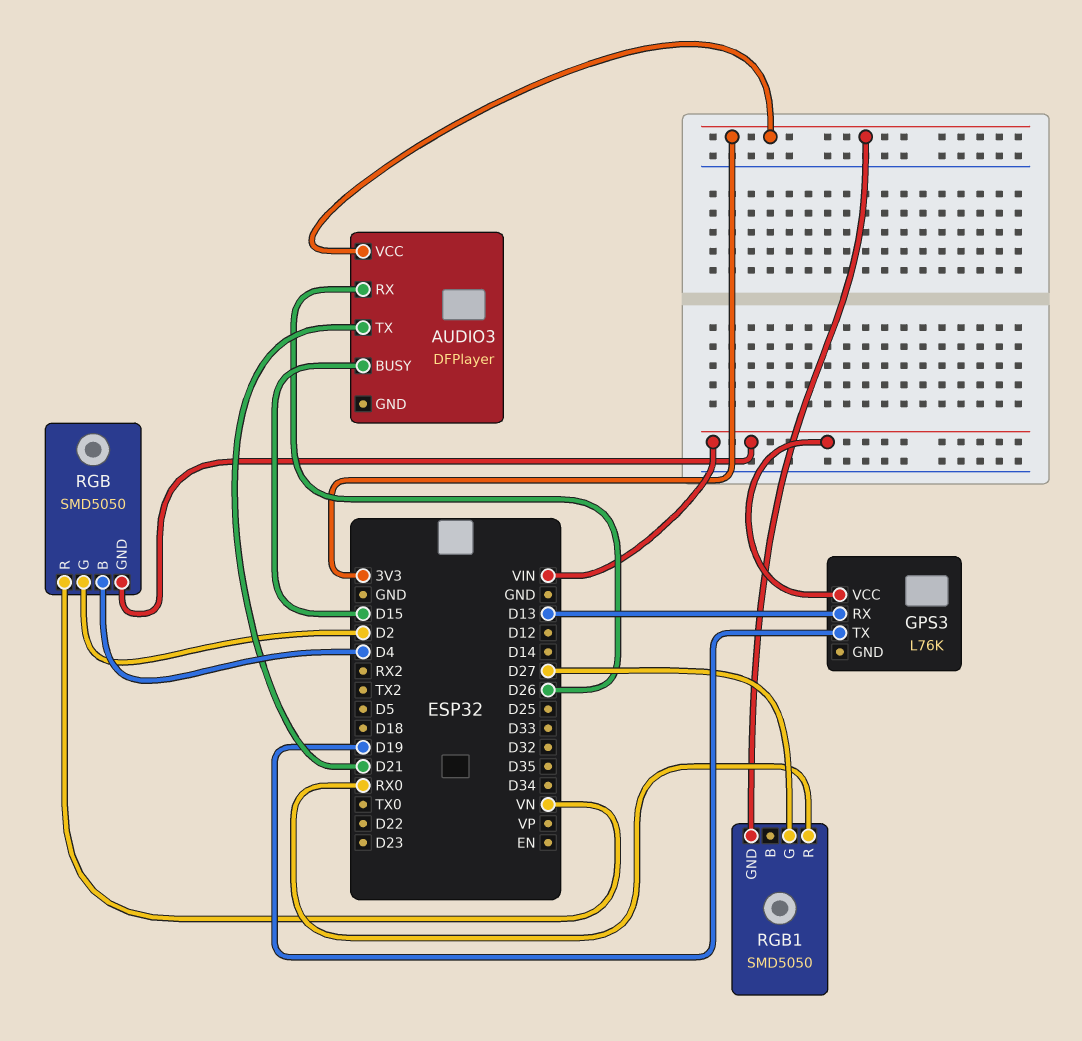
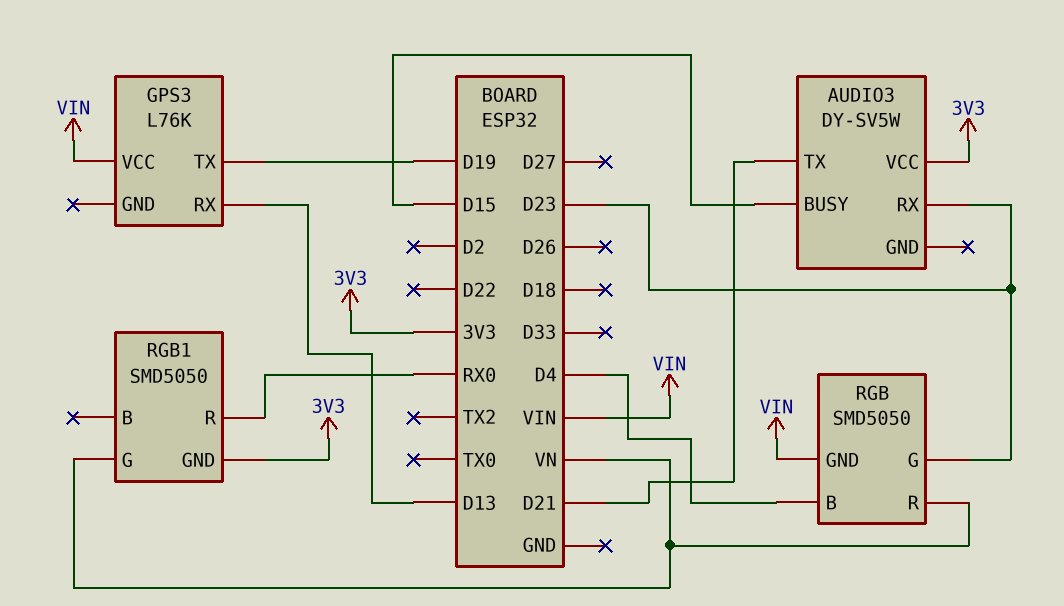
AUDIO3: DFPlayer -> DY-SV5W
AUDIO3 pin RX: D26 -> D23
RGB pin G: D2 -> D23
RGB1 pin G: D27 -> VN

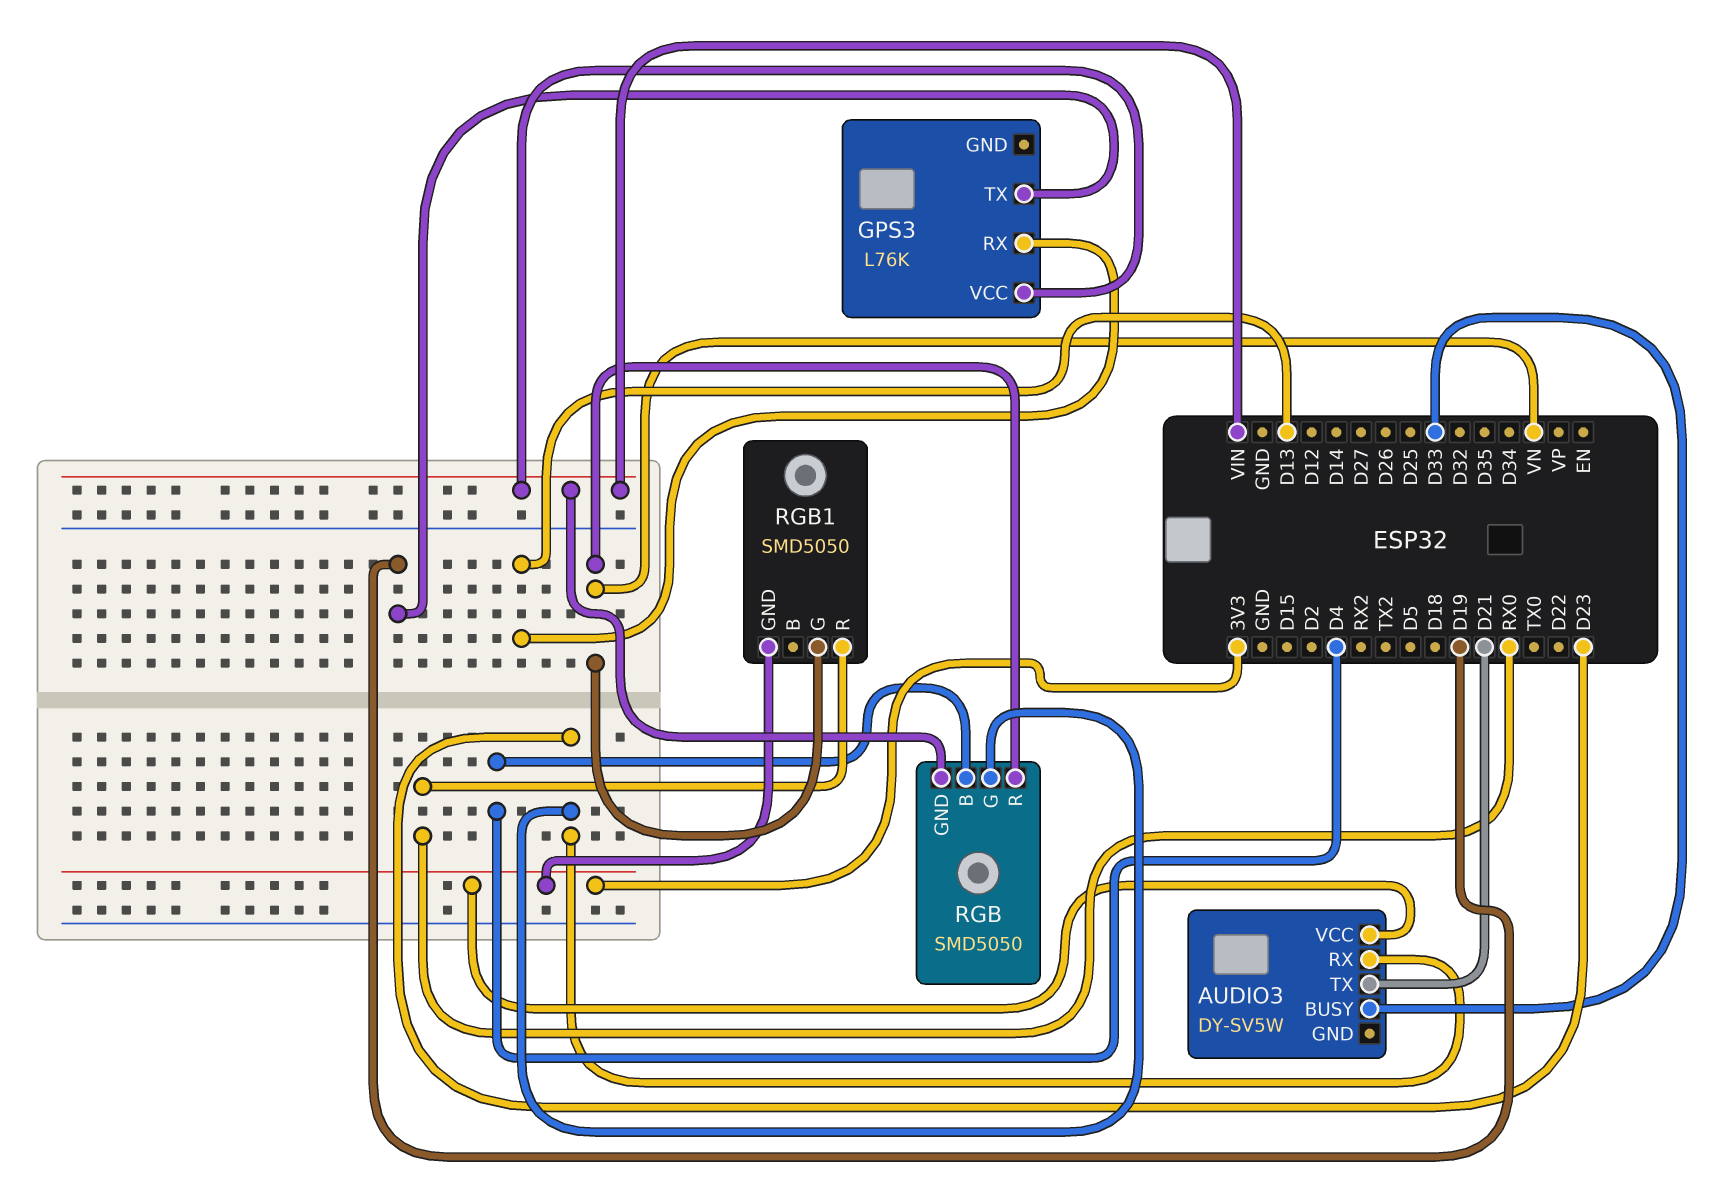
AUDIO3 pin BUSY: D15 -> D33

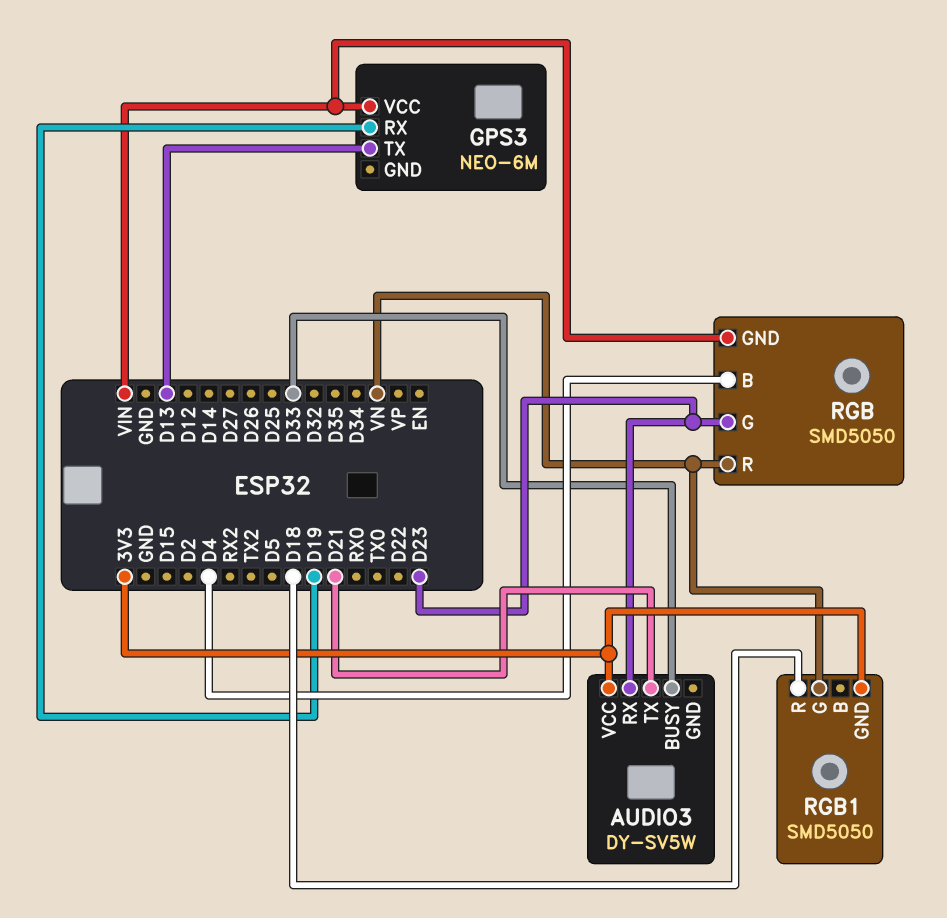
GPS3: L76K -> NEO-6M
GPS3 pin RX: D13 -> D19
GPS3 pin TX: D19 -> D13
RGB1 pin R: RX0 -> D18

